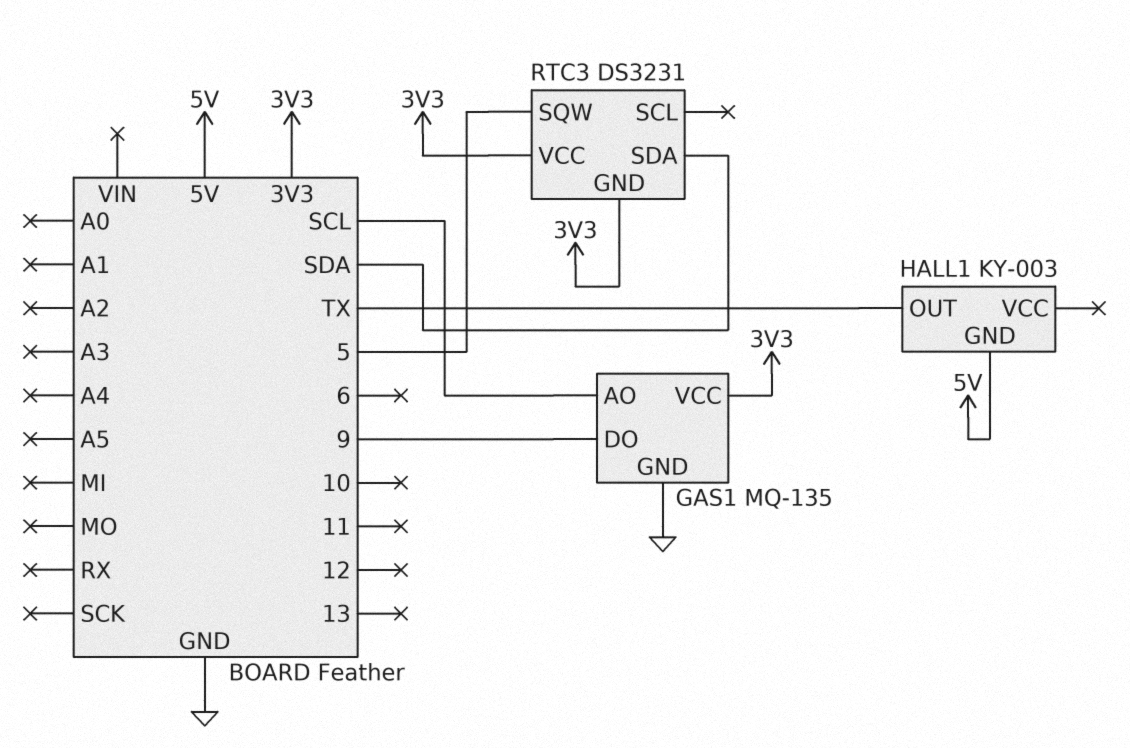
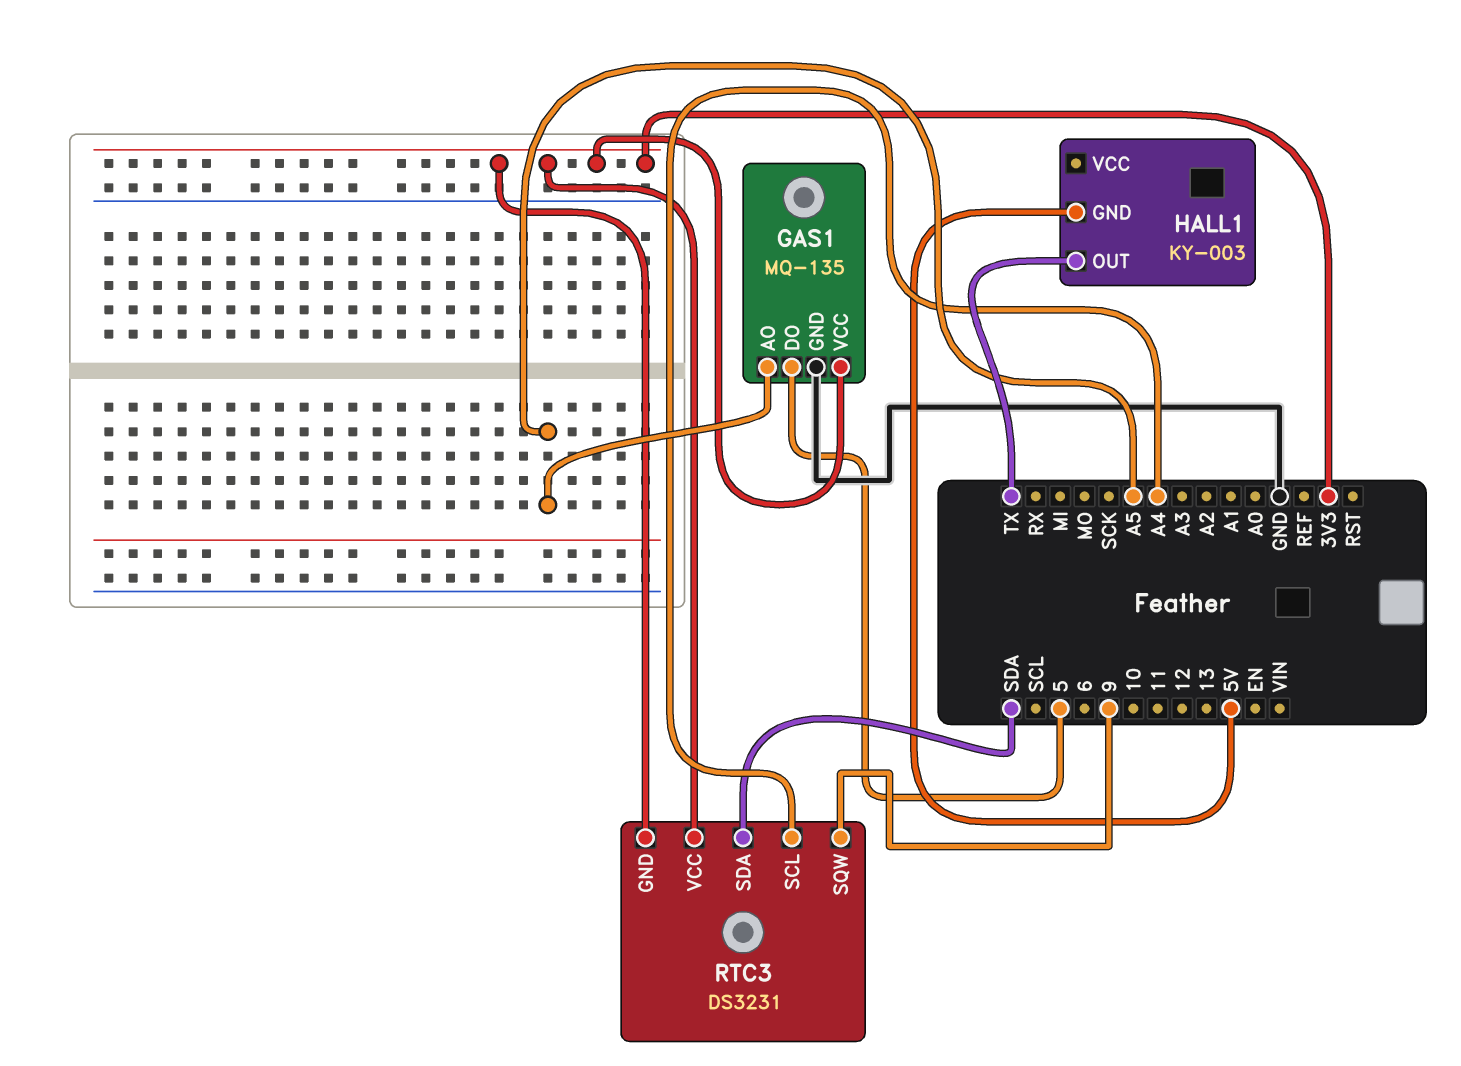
GAS1 pin AO: SCL -> A5
GAS1 pin DO: 9 -> 5
RTC3 pin SCL: none -> A4
RTC3 pin SQW: 5 -> 9

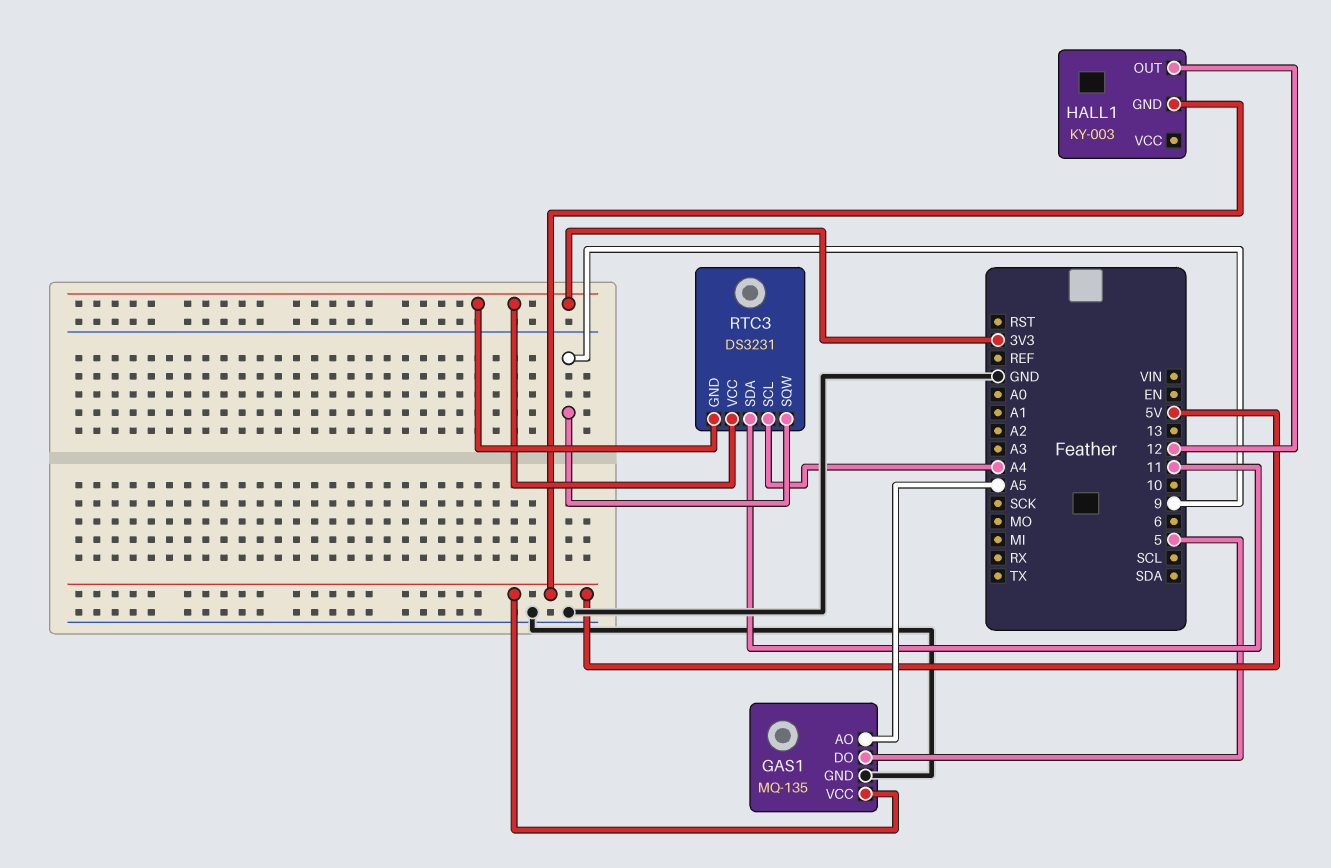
GAS1 pin VCC: 3V3 -> 5V
HALL1 pin OUT: TX -> 12
RTC3 pin SDA: SDA -> 11

